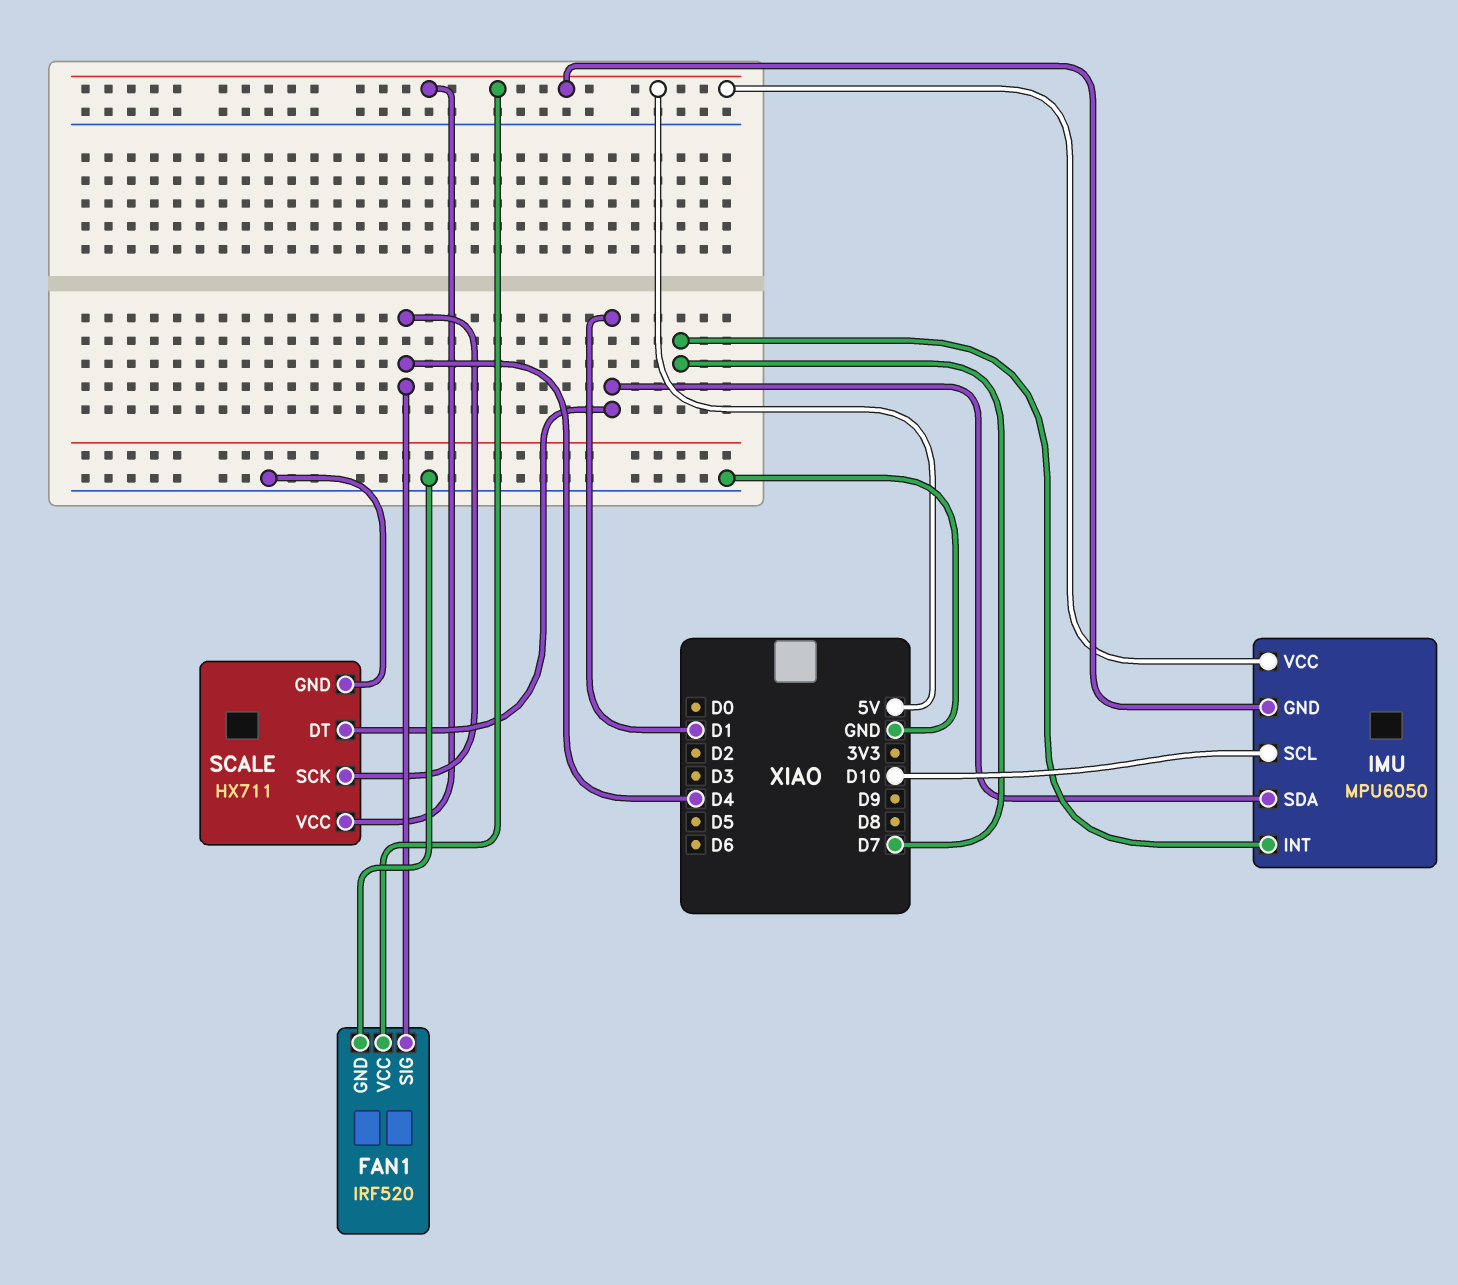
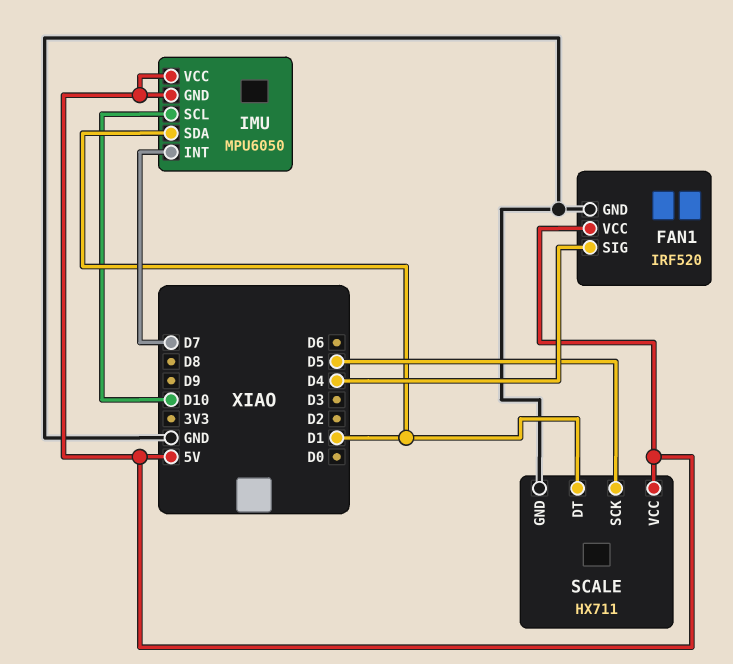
SCALE pin SCK: D4 -> D5

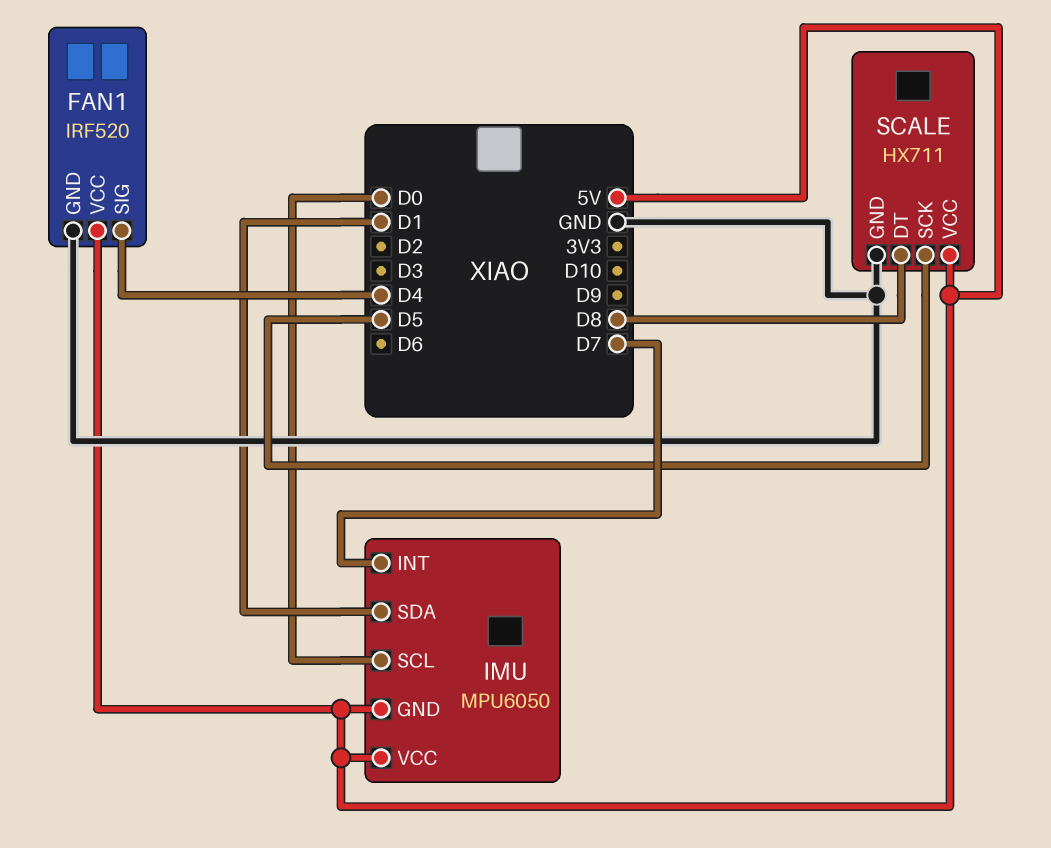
IMU pin SCL: D10 -> D0
SCALE pin DT: D1 -> D8

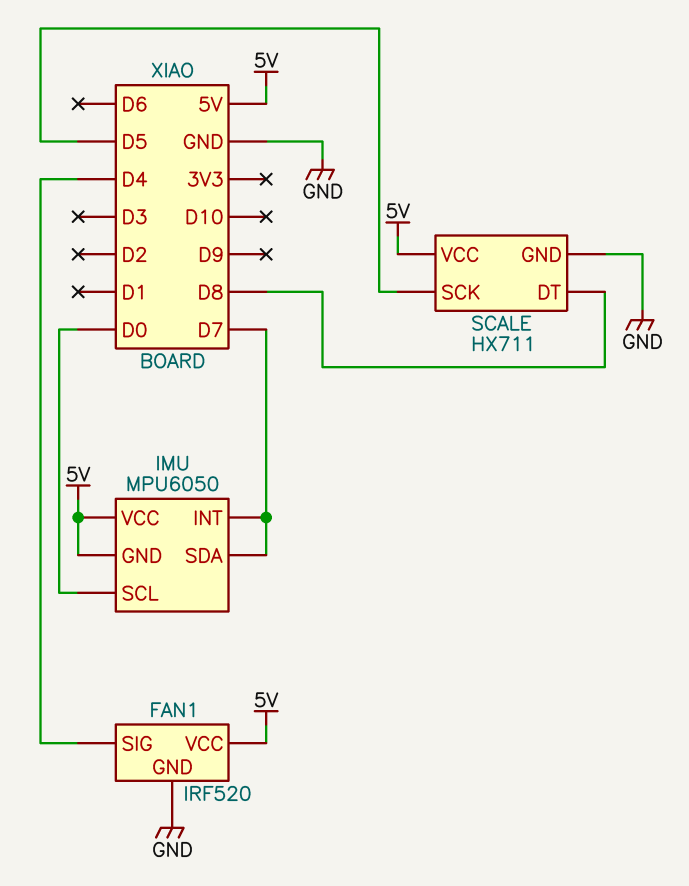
IMU pin SDA: D1 -> D7

